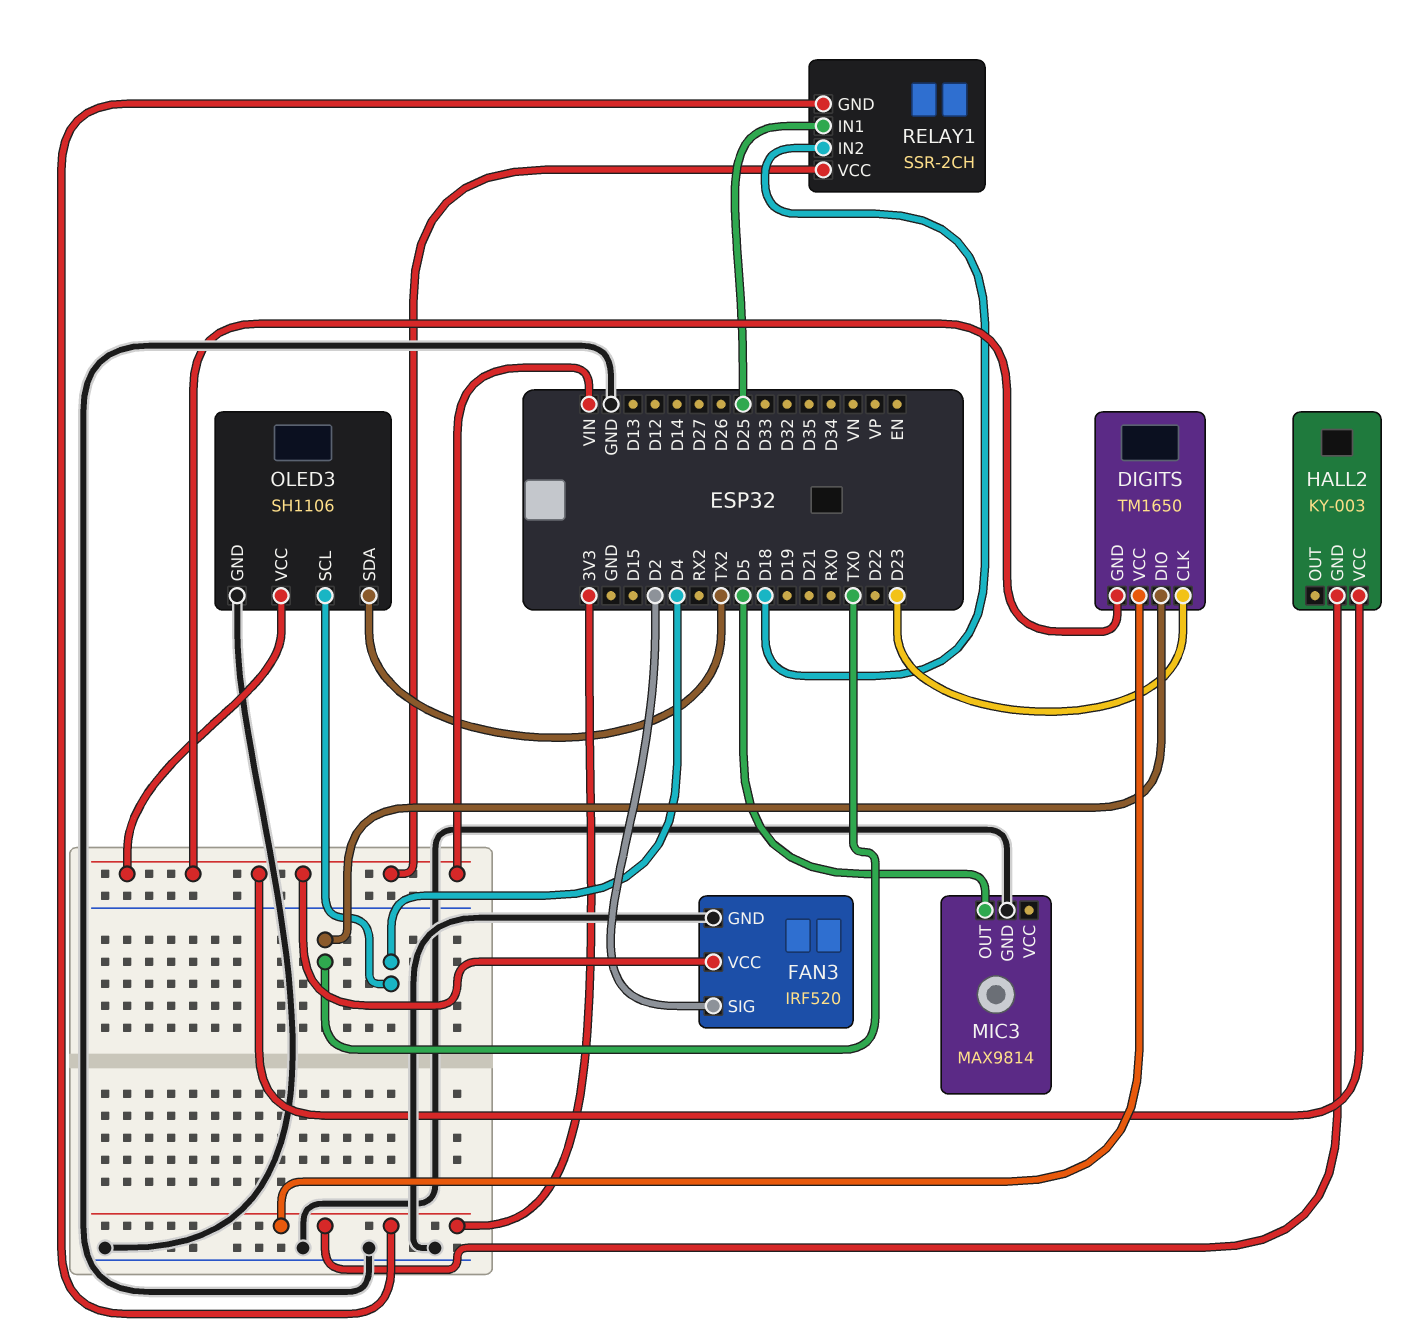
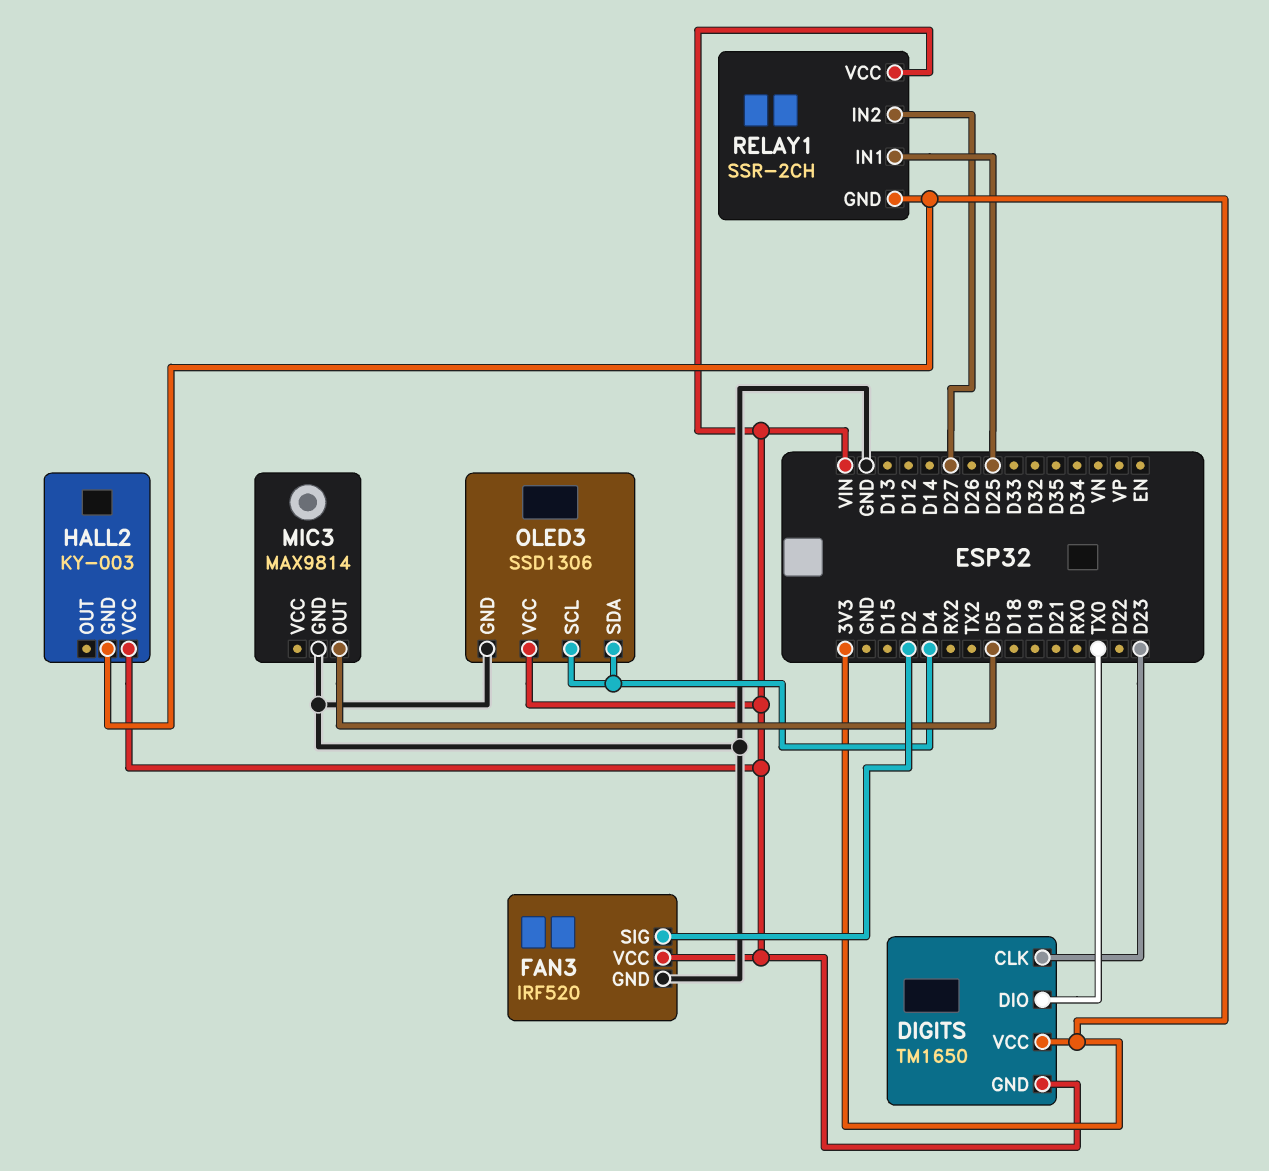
OLED3: SH1106 -> SSD1306
OLED3 pin SDA: TX2 -> D4
RELAY1 pin IN2: D18 -> D27

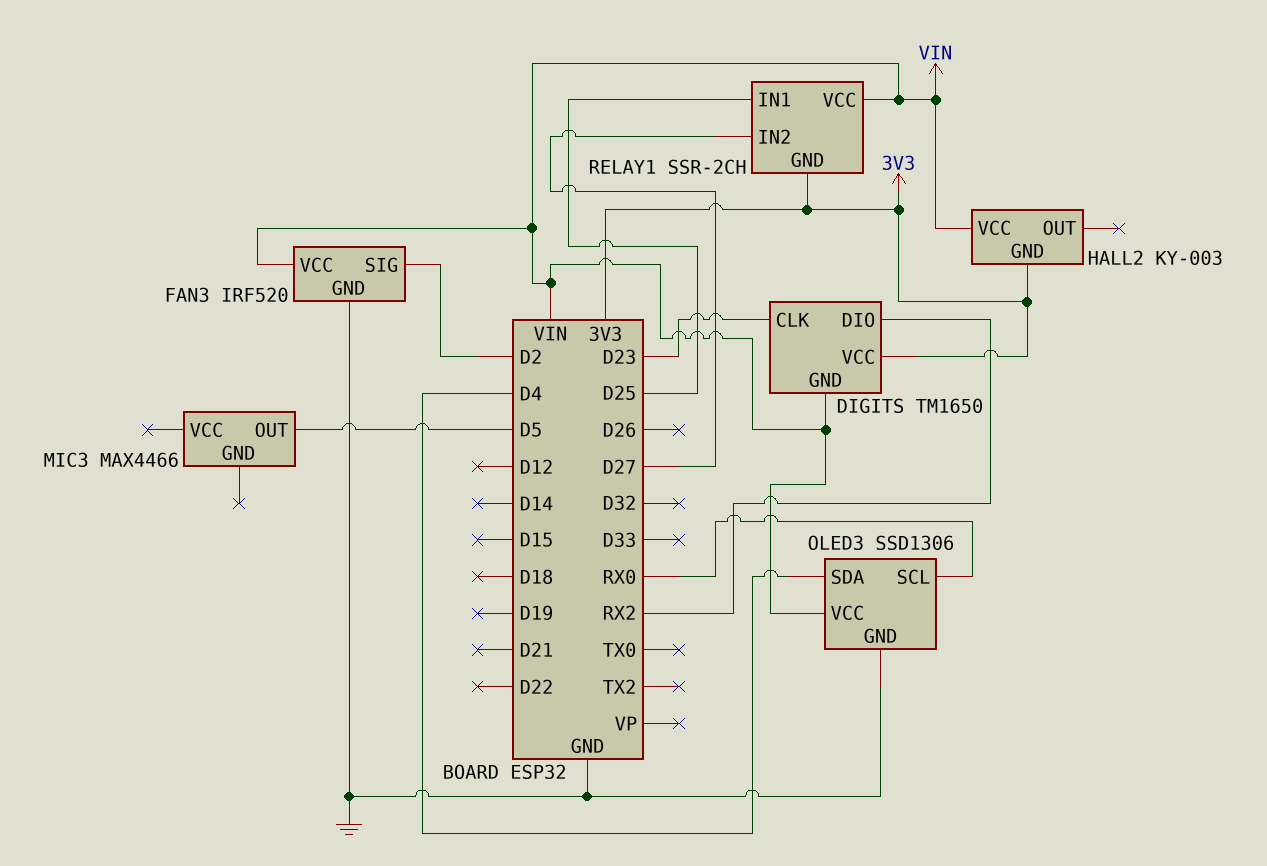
DIGITS pin DIO: TX0 -> RX2
MIC3: MAX9814 -> MAX4466
MIC3 pin GND: GND -> none
OLED3 pin SCL: D4 -> RX0

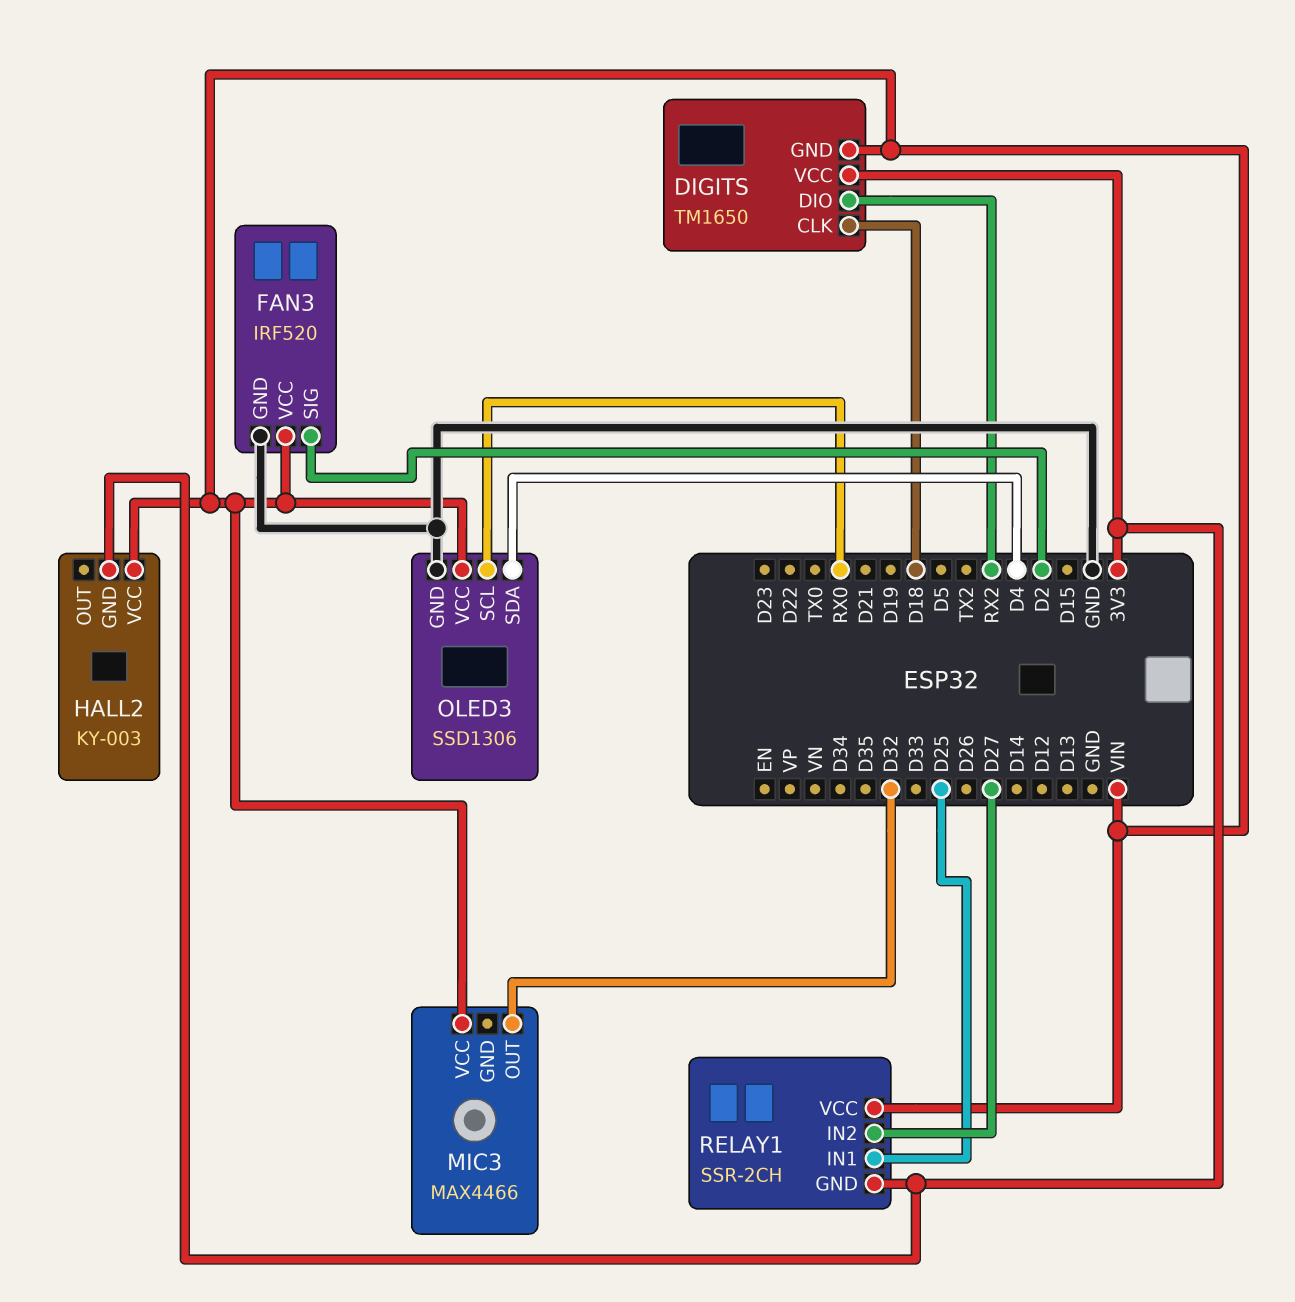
DIGITS pin CLK: D23 -> D18
MIC3 pin OUT: D5 -> D32
MIC3 pin VCC: none -> VIN

